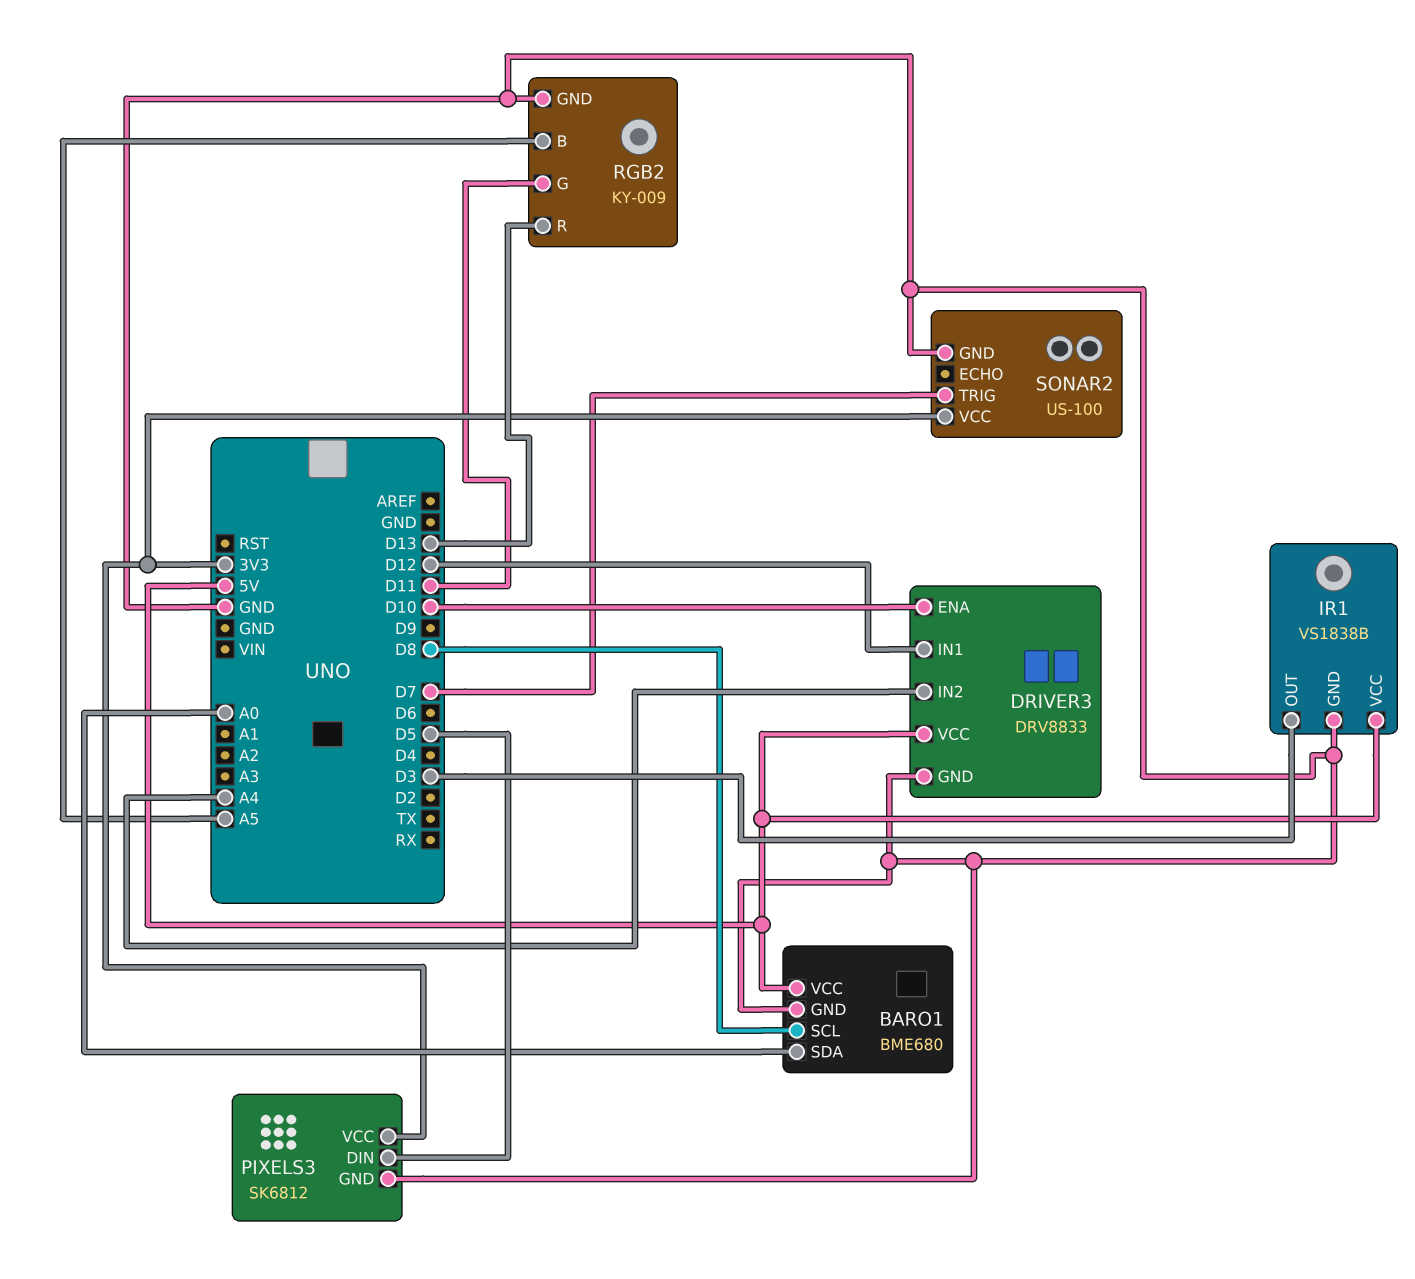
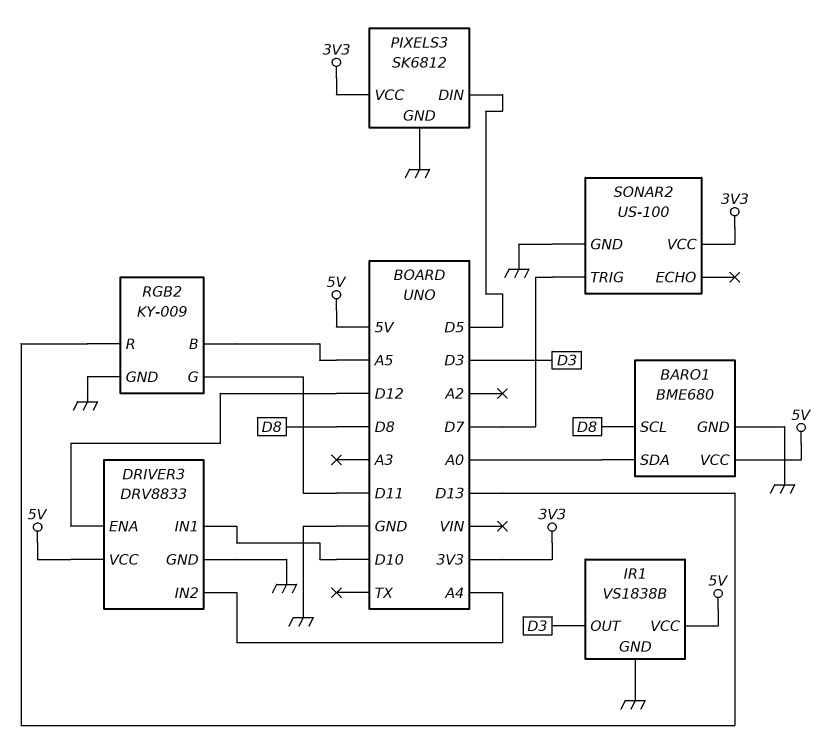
DRIVER3 pin ENA: D10 -> D12
DRIVER3 pin IN1: D12 -> D10

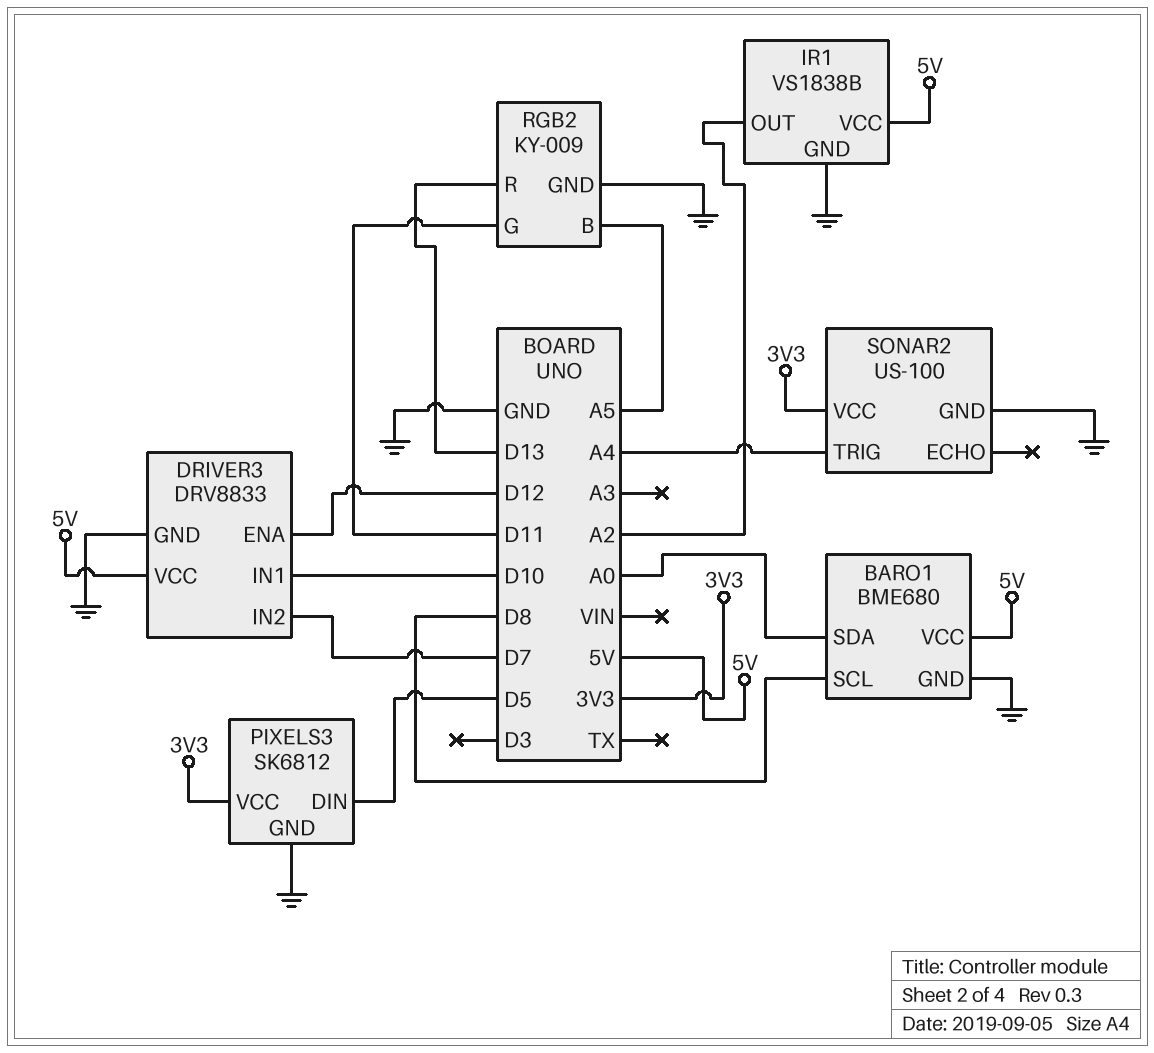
DRIVER3 pin IN2: A4 -> D7
IR1 pin OUT: D3 -> A2
SONAR2 pin TRIG: D7 -> A4

